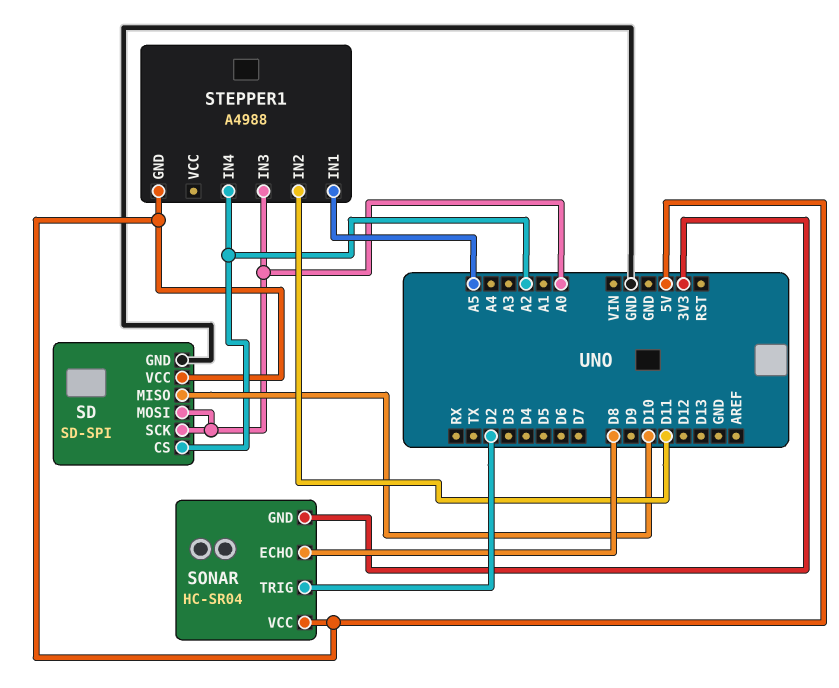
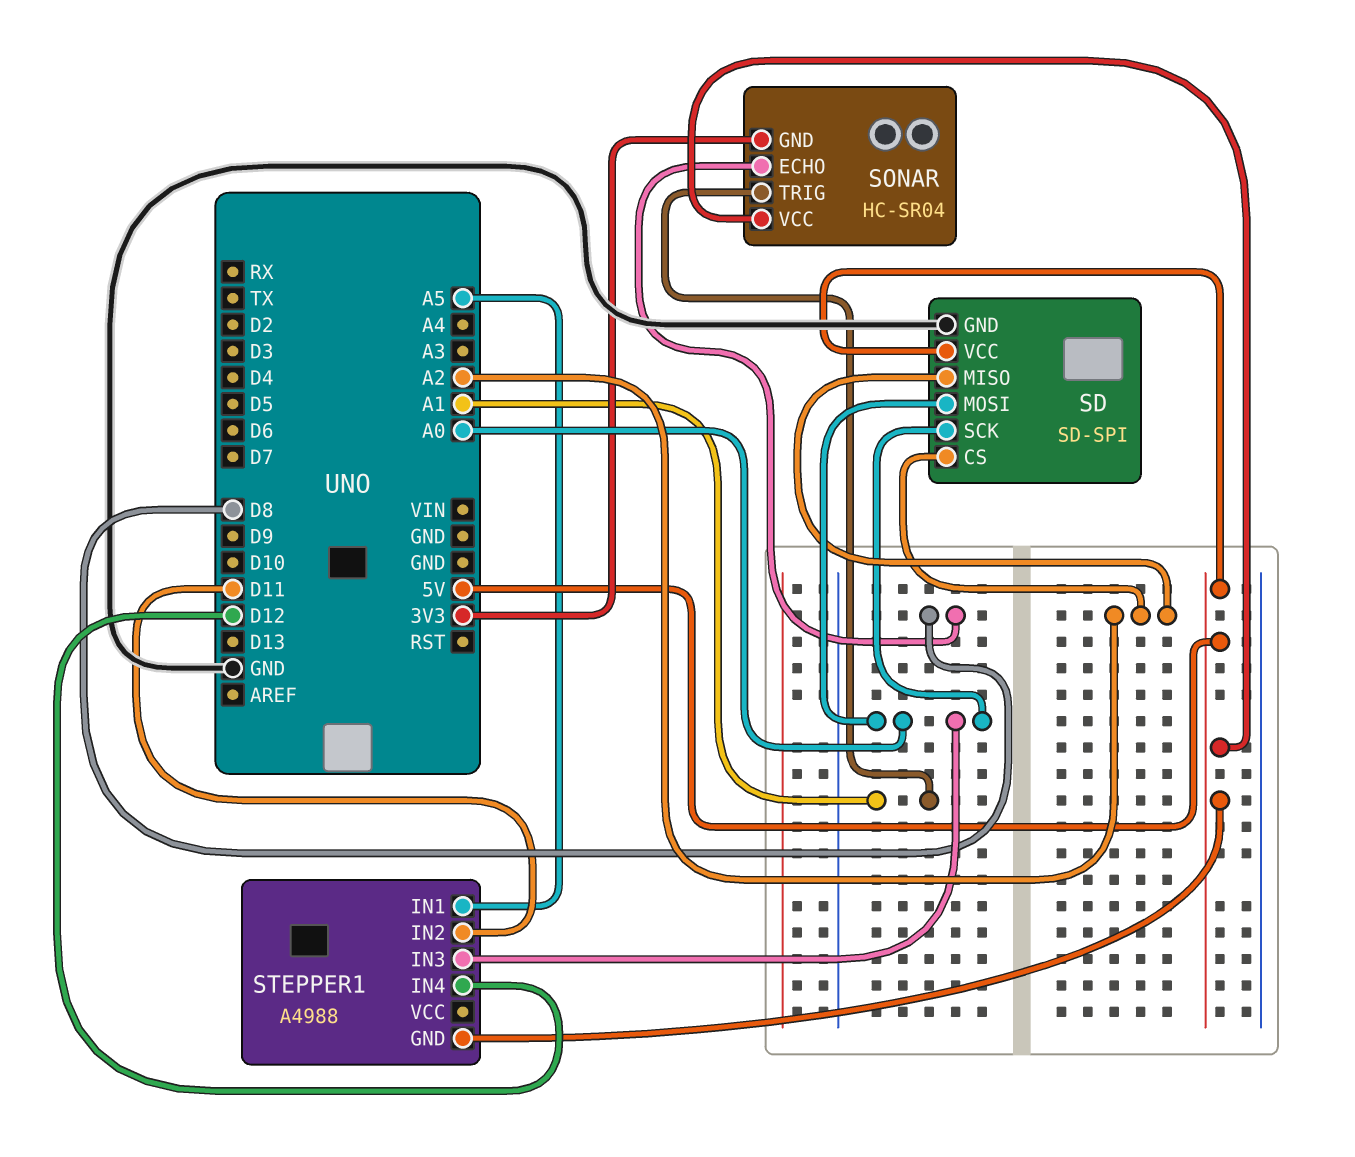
SD pin MISO: D10 -> A2
SONAR pin TRIG: D2 -> A1
STEPPER1 pin IN4: A2 -> D12

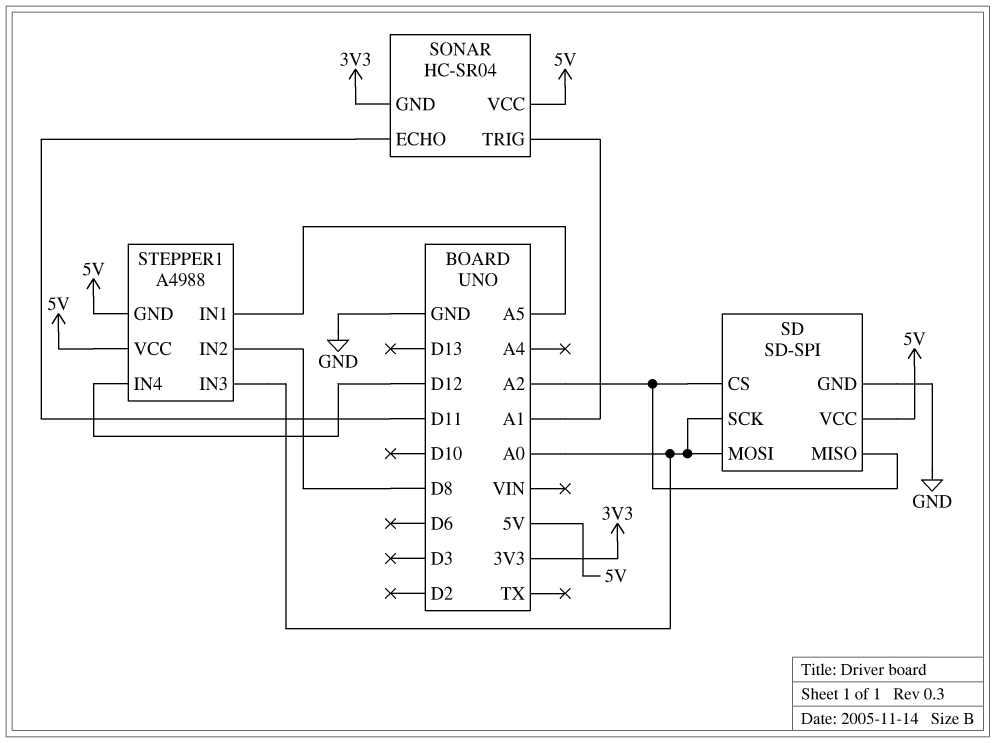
SONAR pin ECHO: D8 -> D11
STEPPER1 pin IN2: D11 -> D8
STEPPER1 pin VCC: none -> 5V

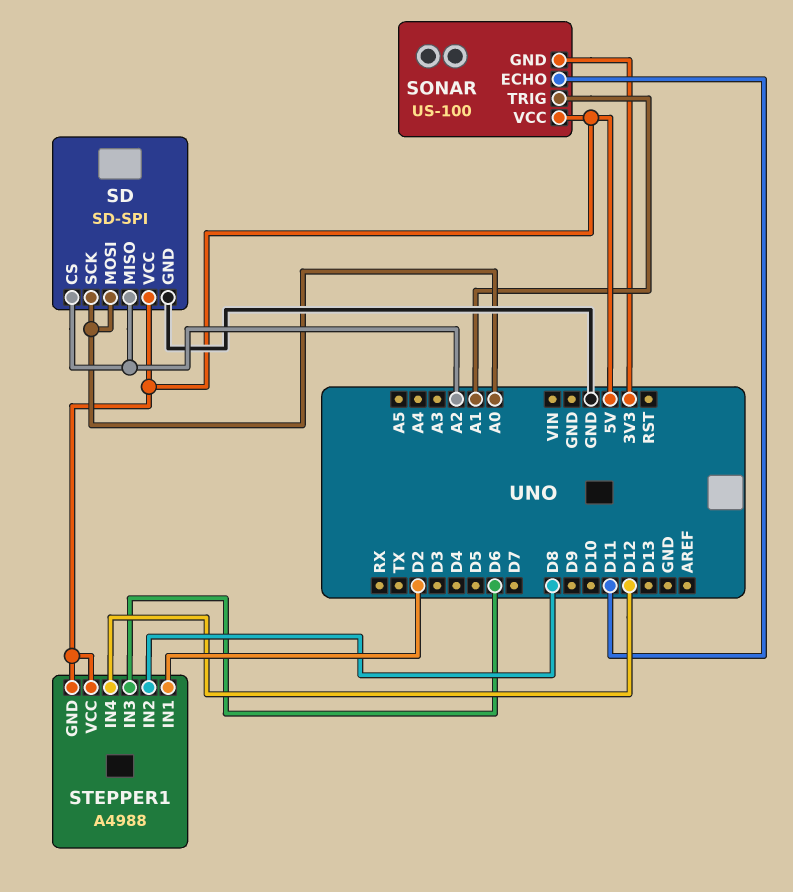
SONAR: HC-SR04 -> US-100
STEPPER1 pin IN1: A5 -> D2
STEPPER1 pin IN3: A0 -> D6

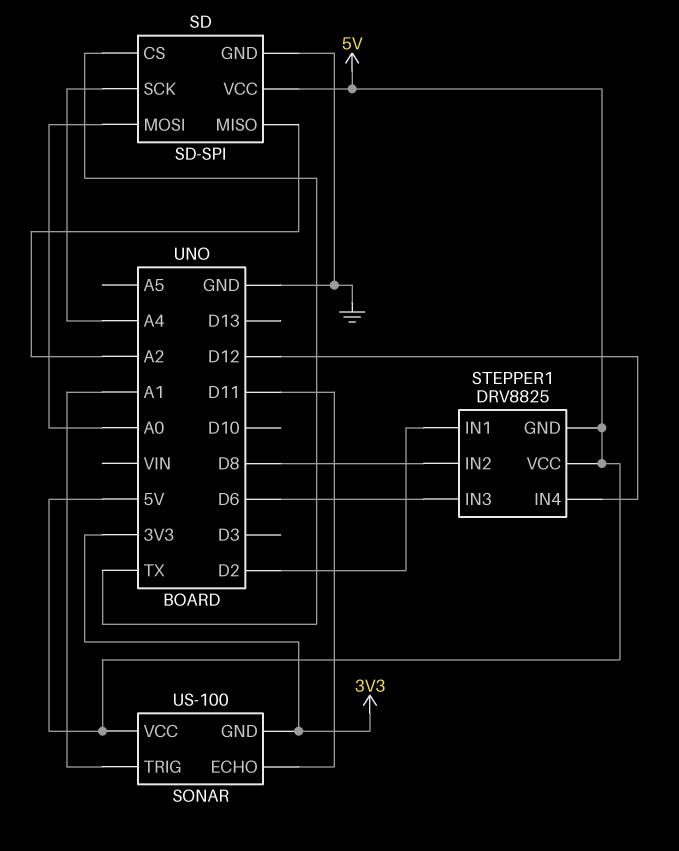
SD pin CS: A2 -> TX
SD pin SCK: A0 -> A4
STEPPER1: A4988 -> DRV8825

